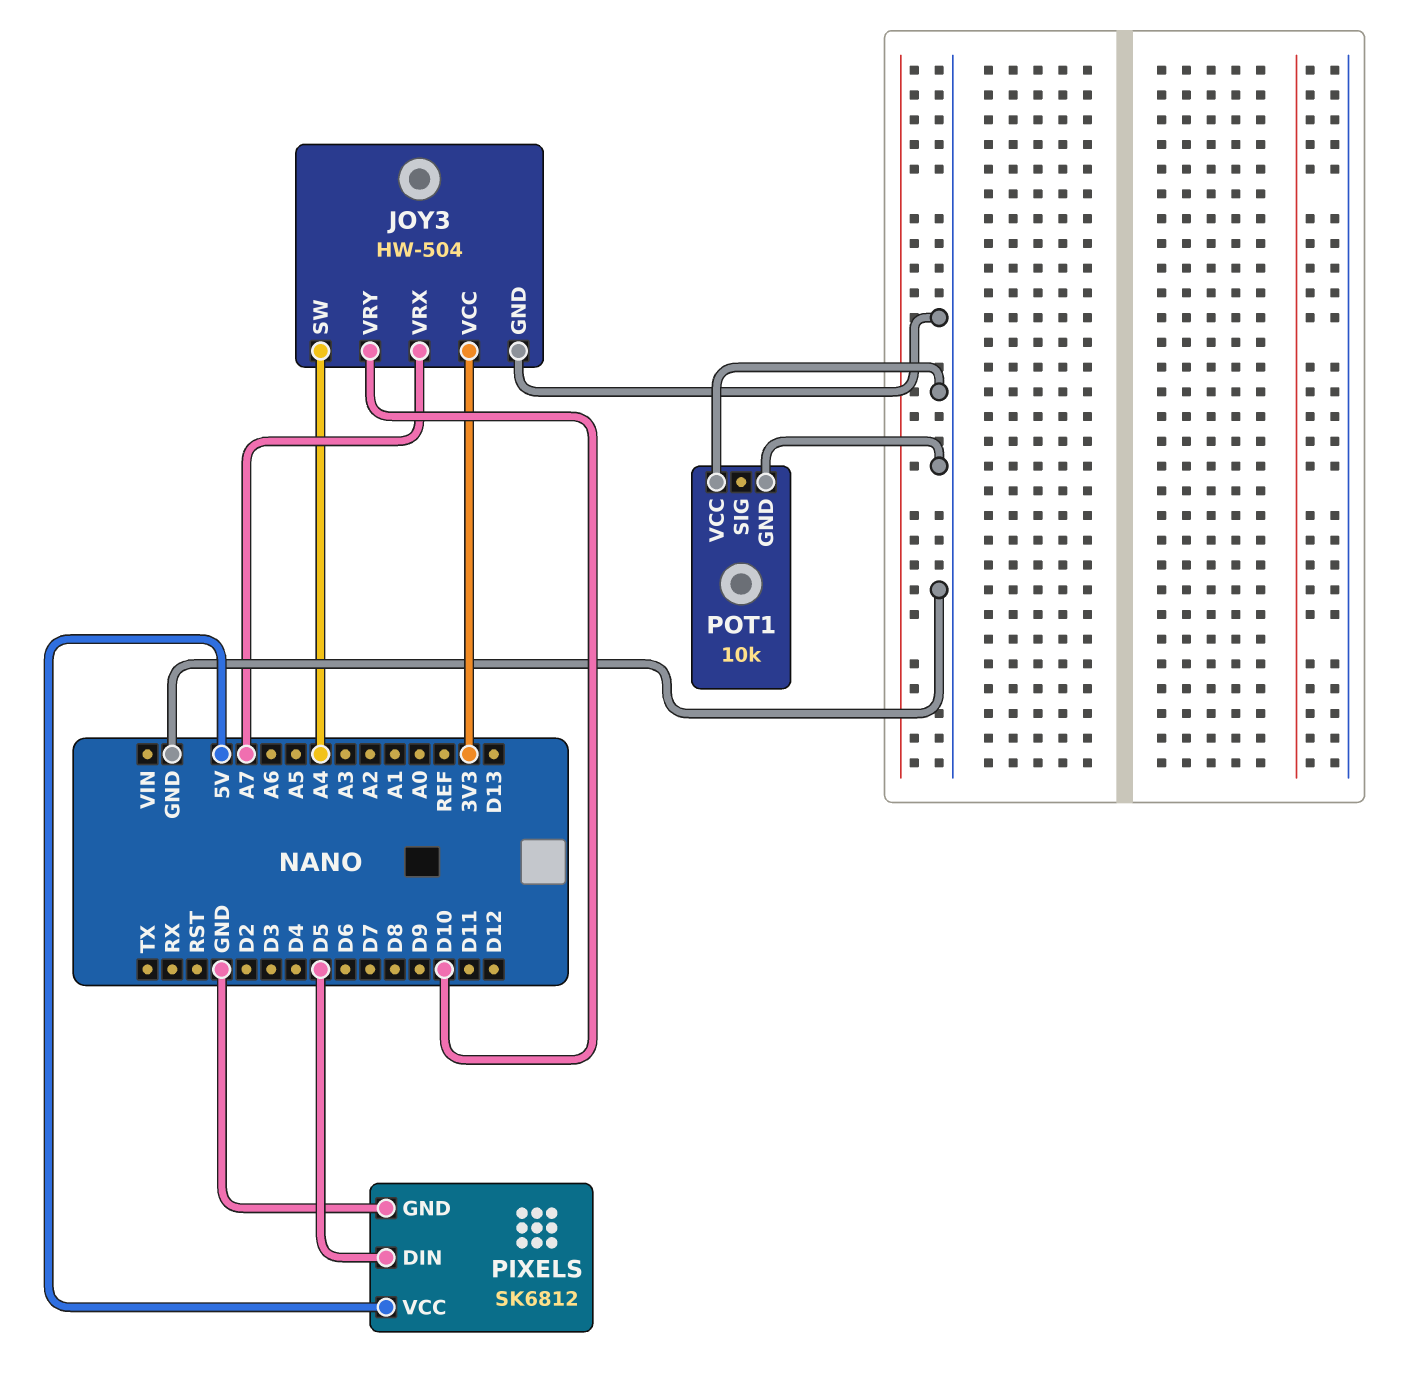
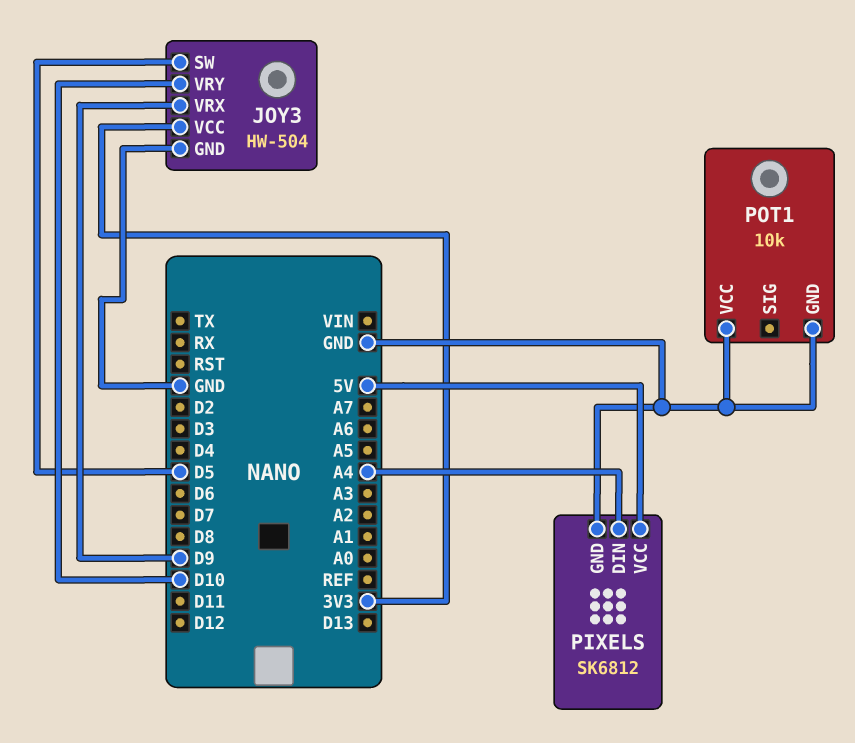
JOY3 pin SW: A4 -> D5
JOY3 pin VRX: A7 -> D9
PIXELS pin DIN: D5 -> A4

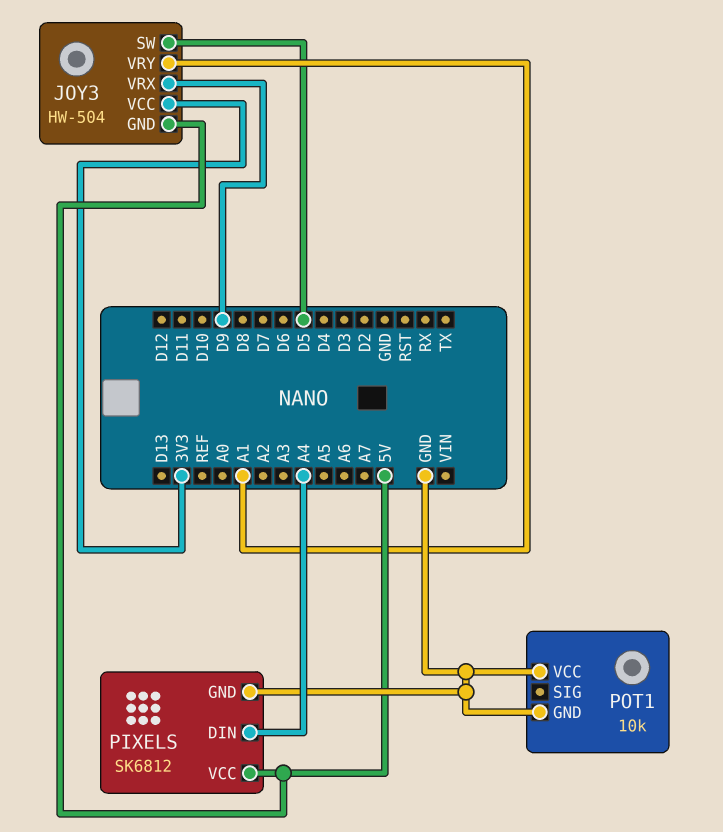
JOY3 pin GND: GND -> 5V
JOY3 pin VRY: D10 -> A1

